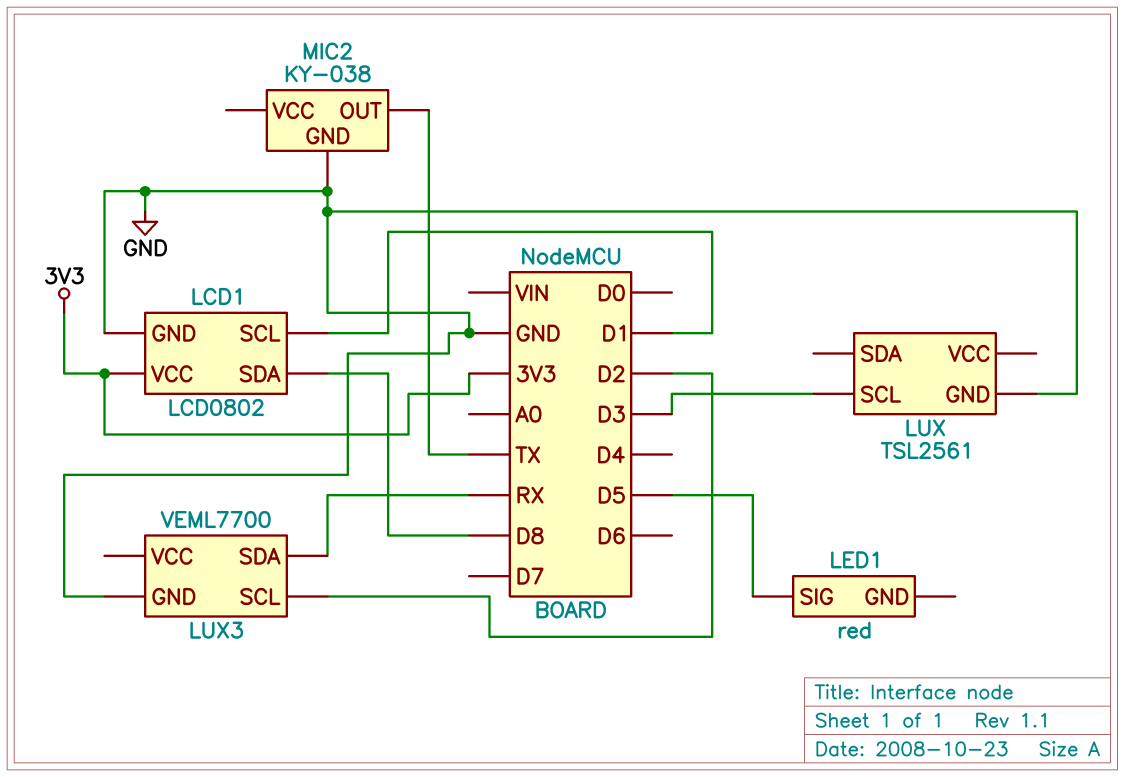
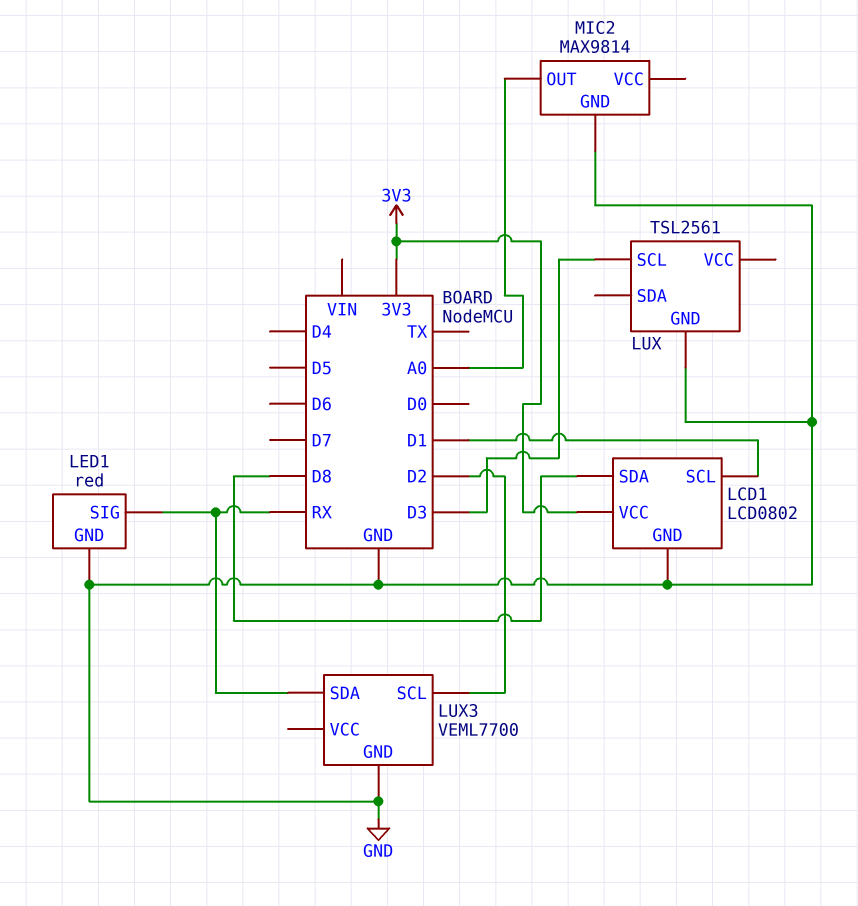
LED1 pin GND: none -> GND
LED1 pin SIG: D5 -> RX
MIC2: KY-038 -> MAX9814
MIC2 pin OUT: TX -> A0

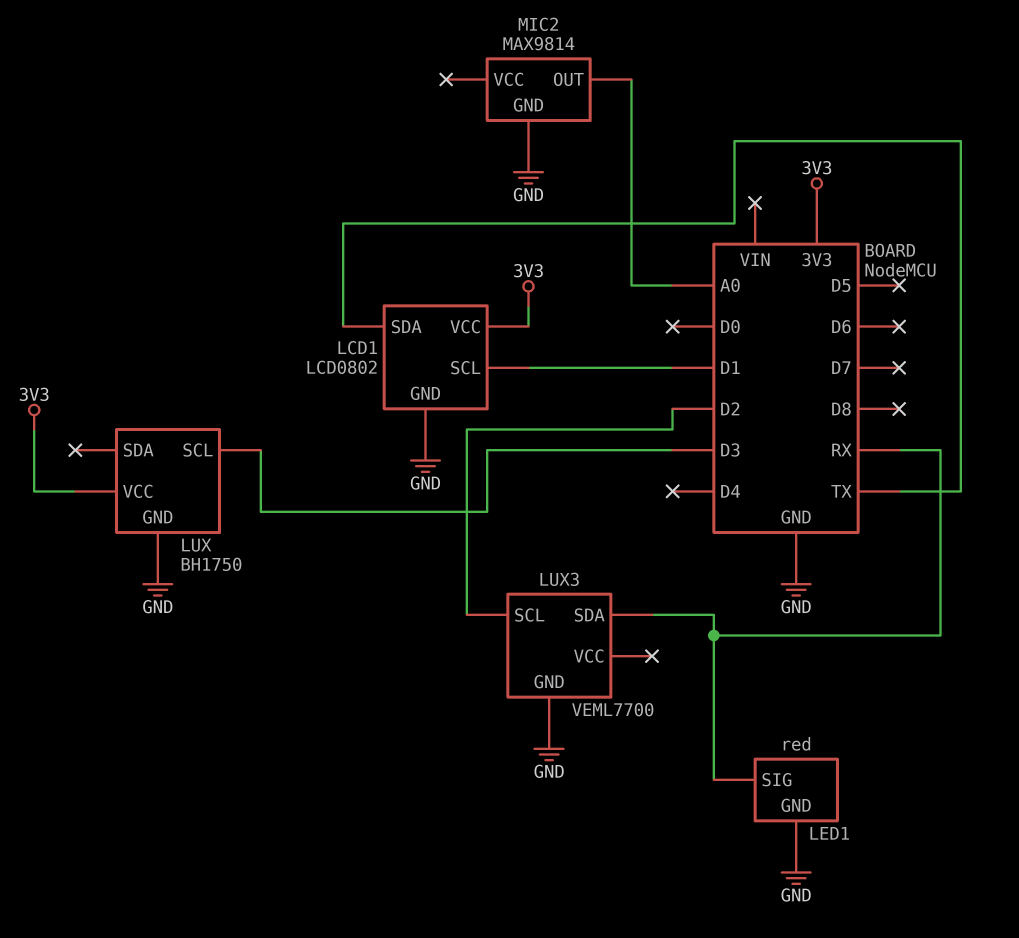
LCD1 pin SDA: D8 -> TX
LUX: TSL2561 -> BH1750
LUX pin VCC: none -> 3V3

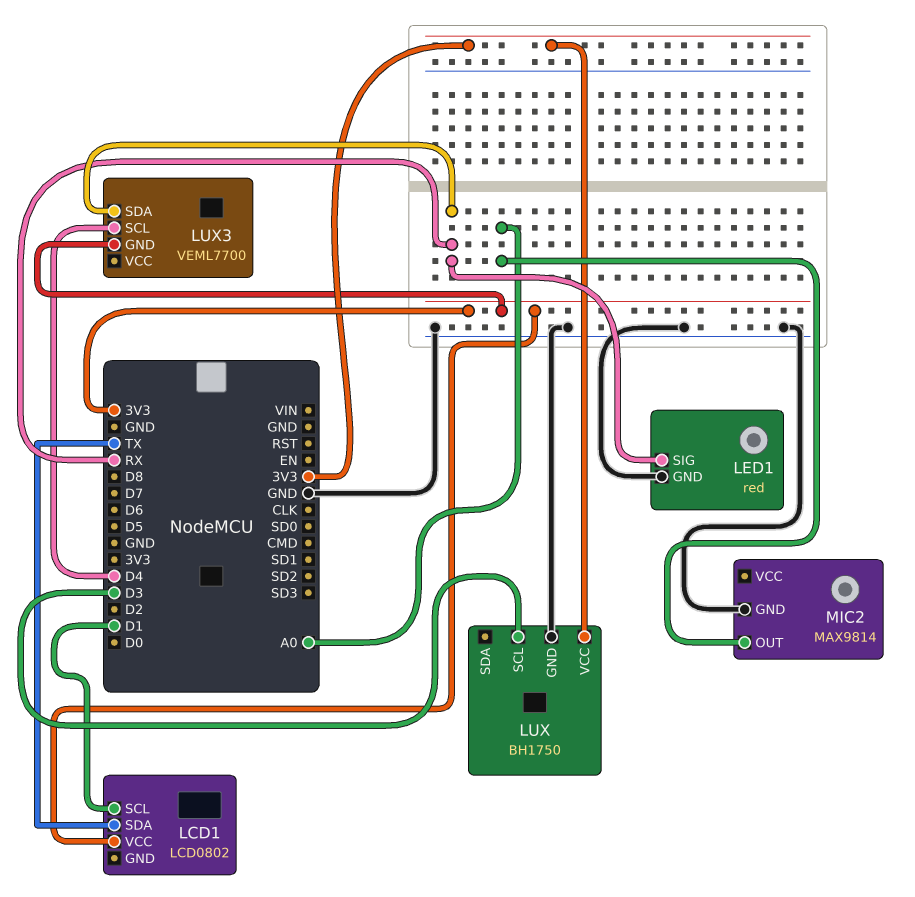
LCD1 pin GND: GND -> none
LUX3 pin GND: GND -> 3V3
LUX3 pin SCL: D2 -> D4

